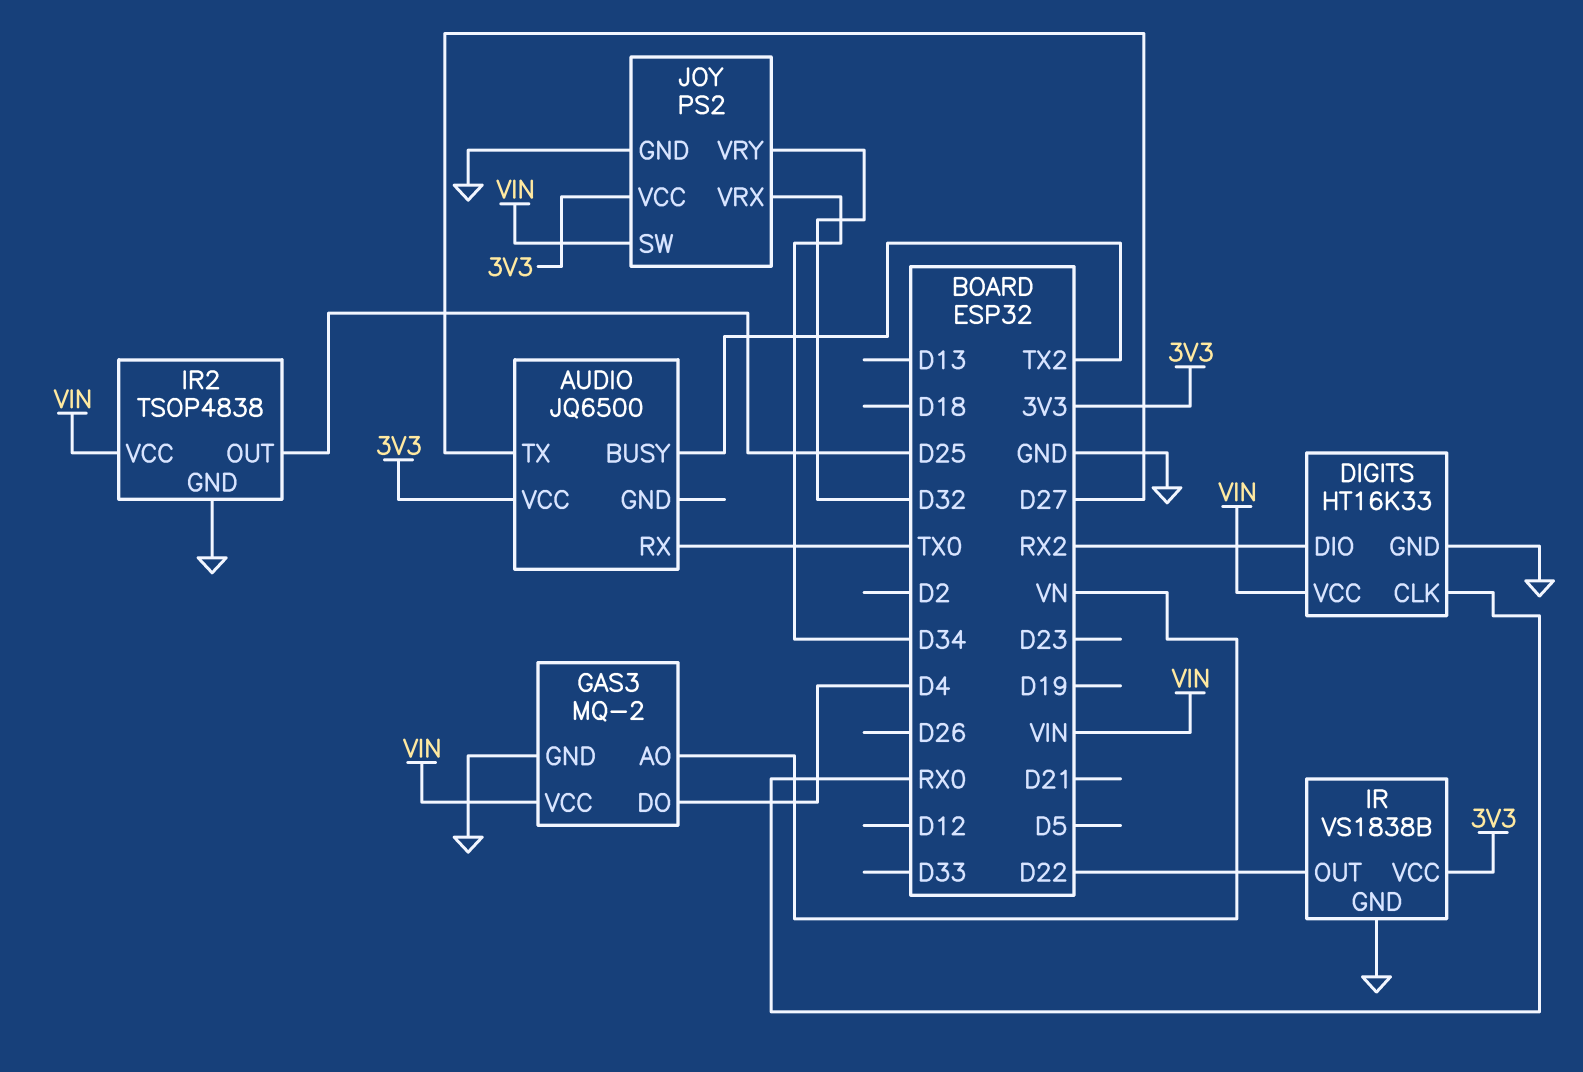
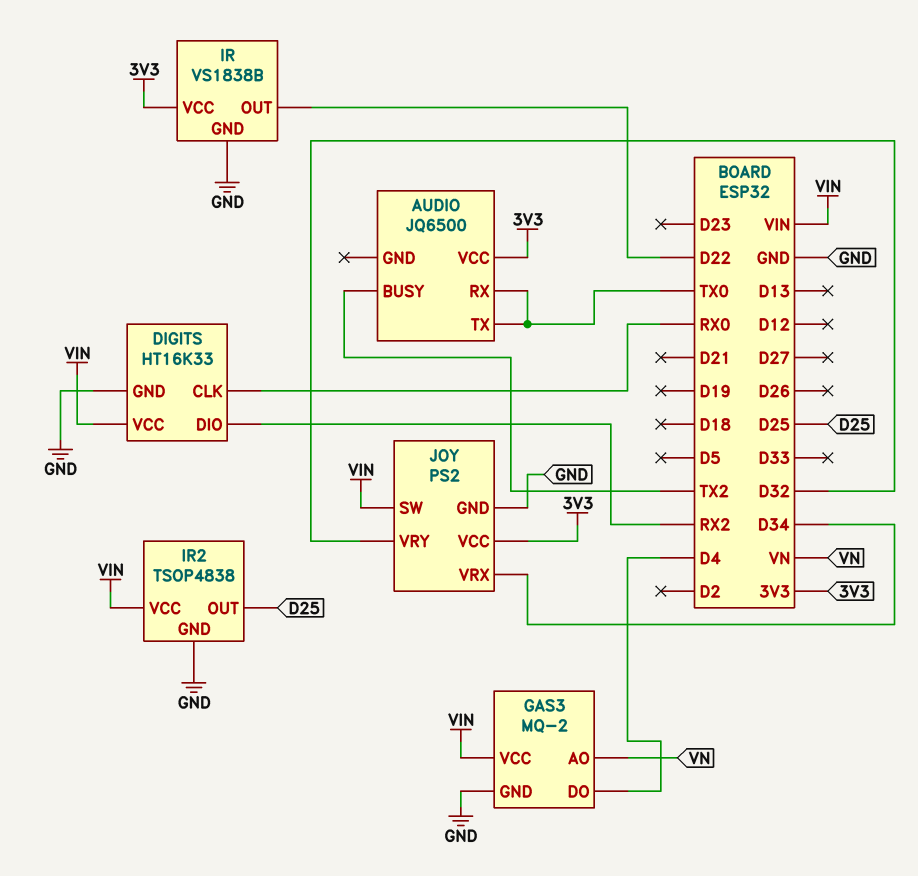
AUDIO pin TX: D27 -> TX0

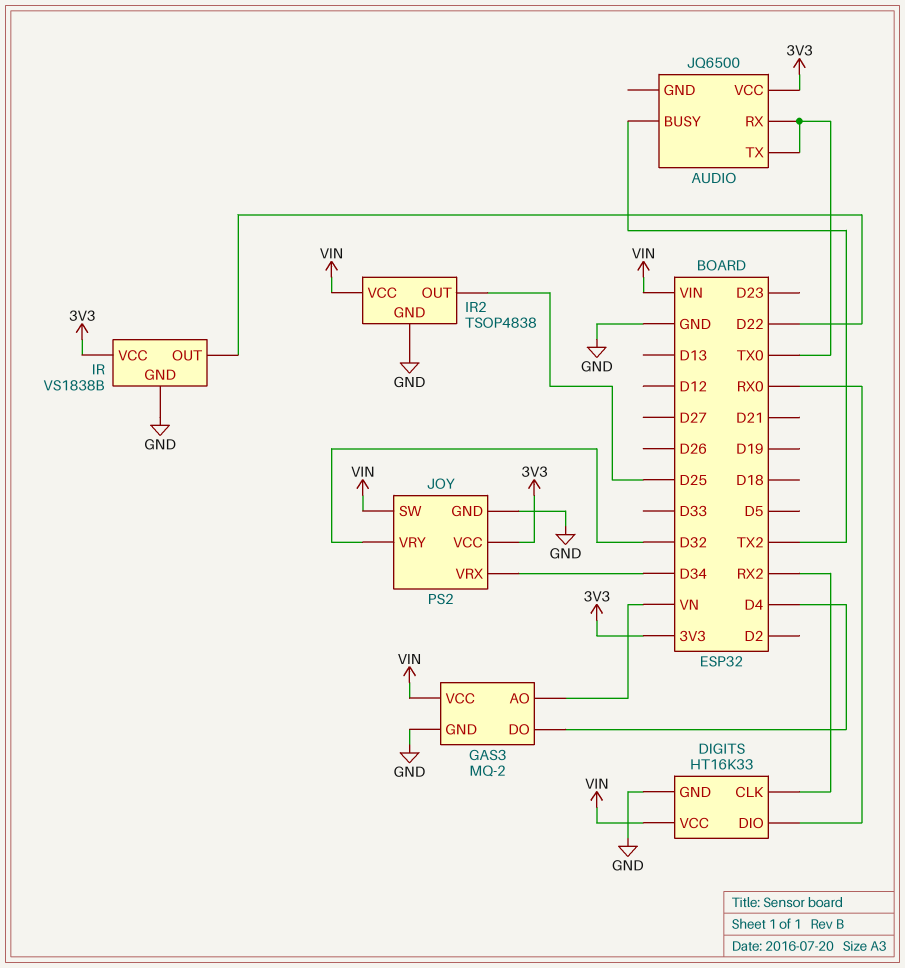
DIGITS pin CLK: RX0 -> RX2
DIGITS pin DIO: RX2 -> RX0

